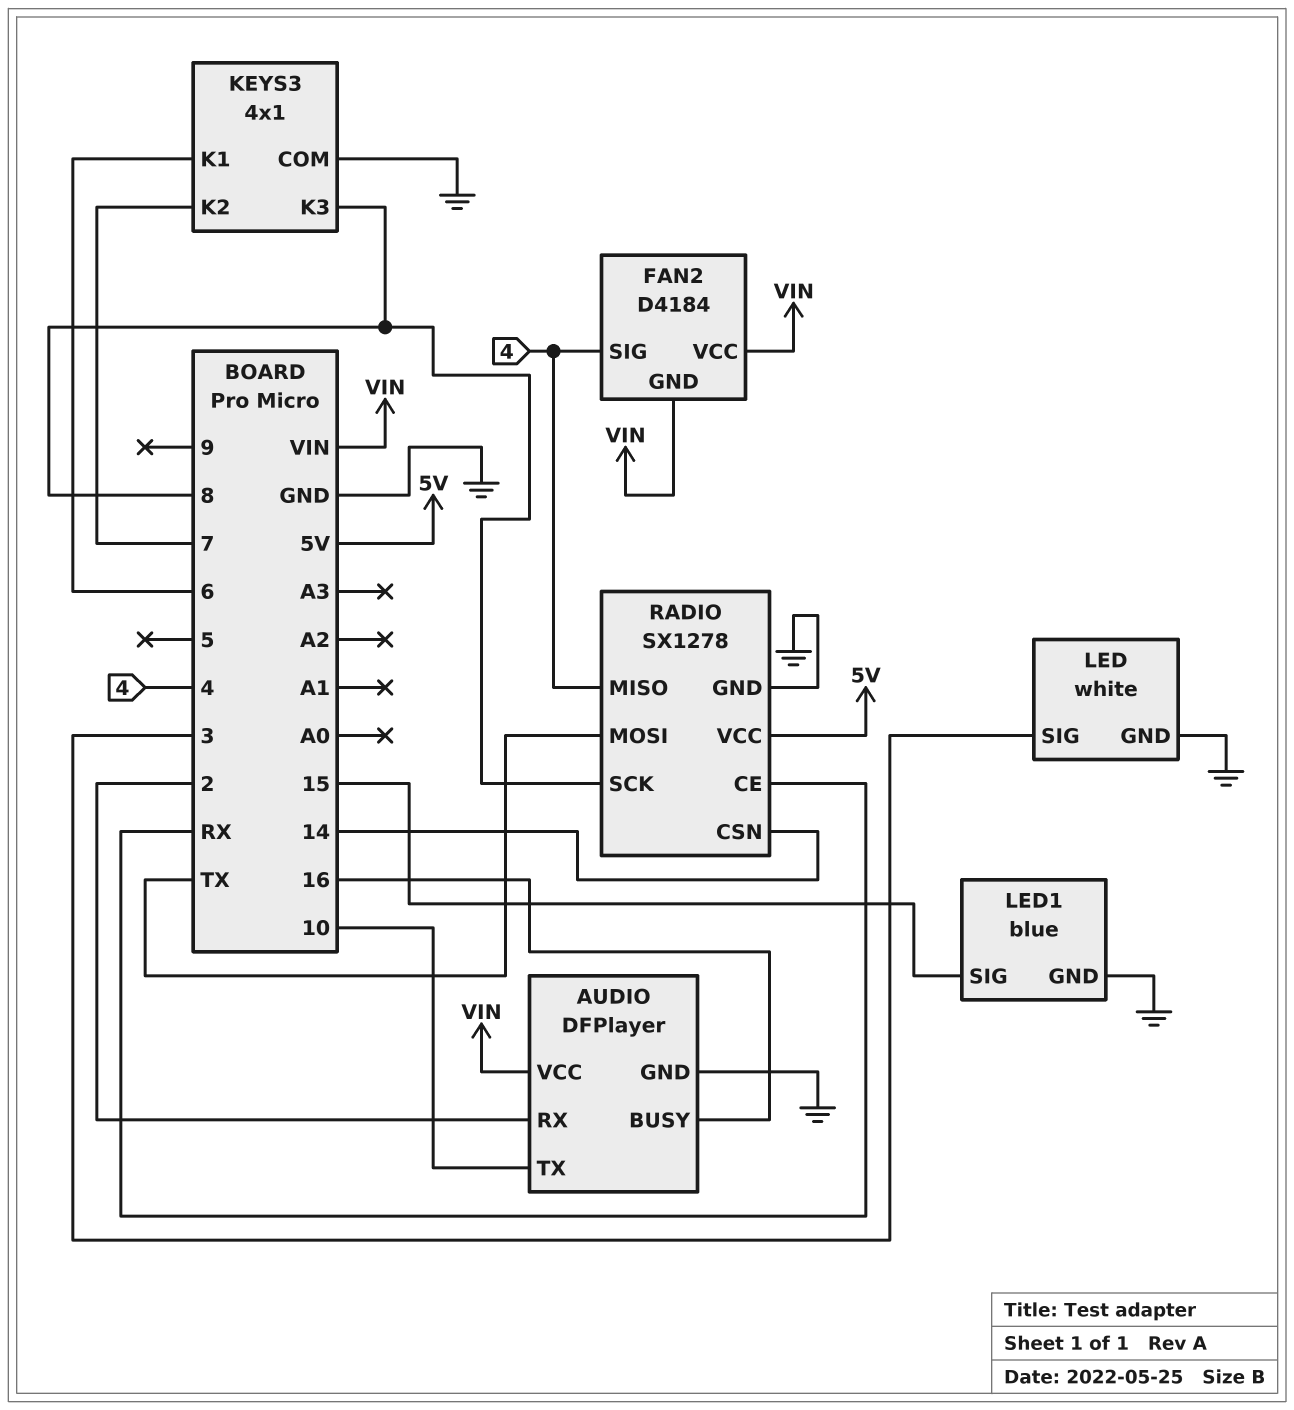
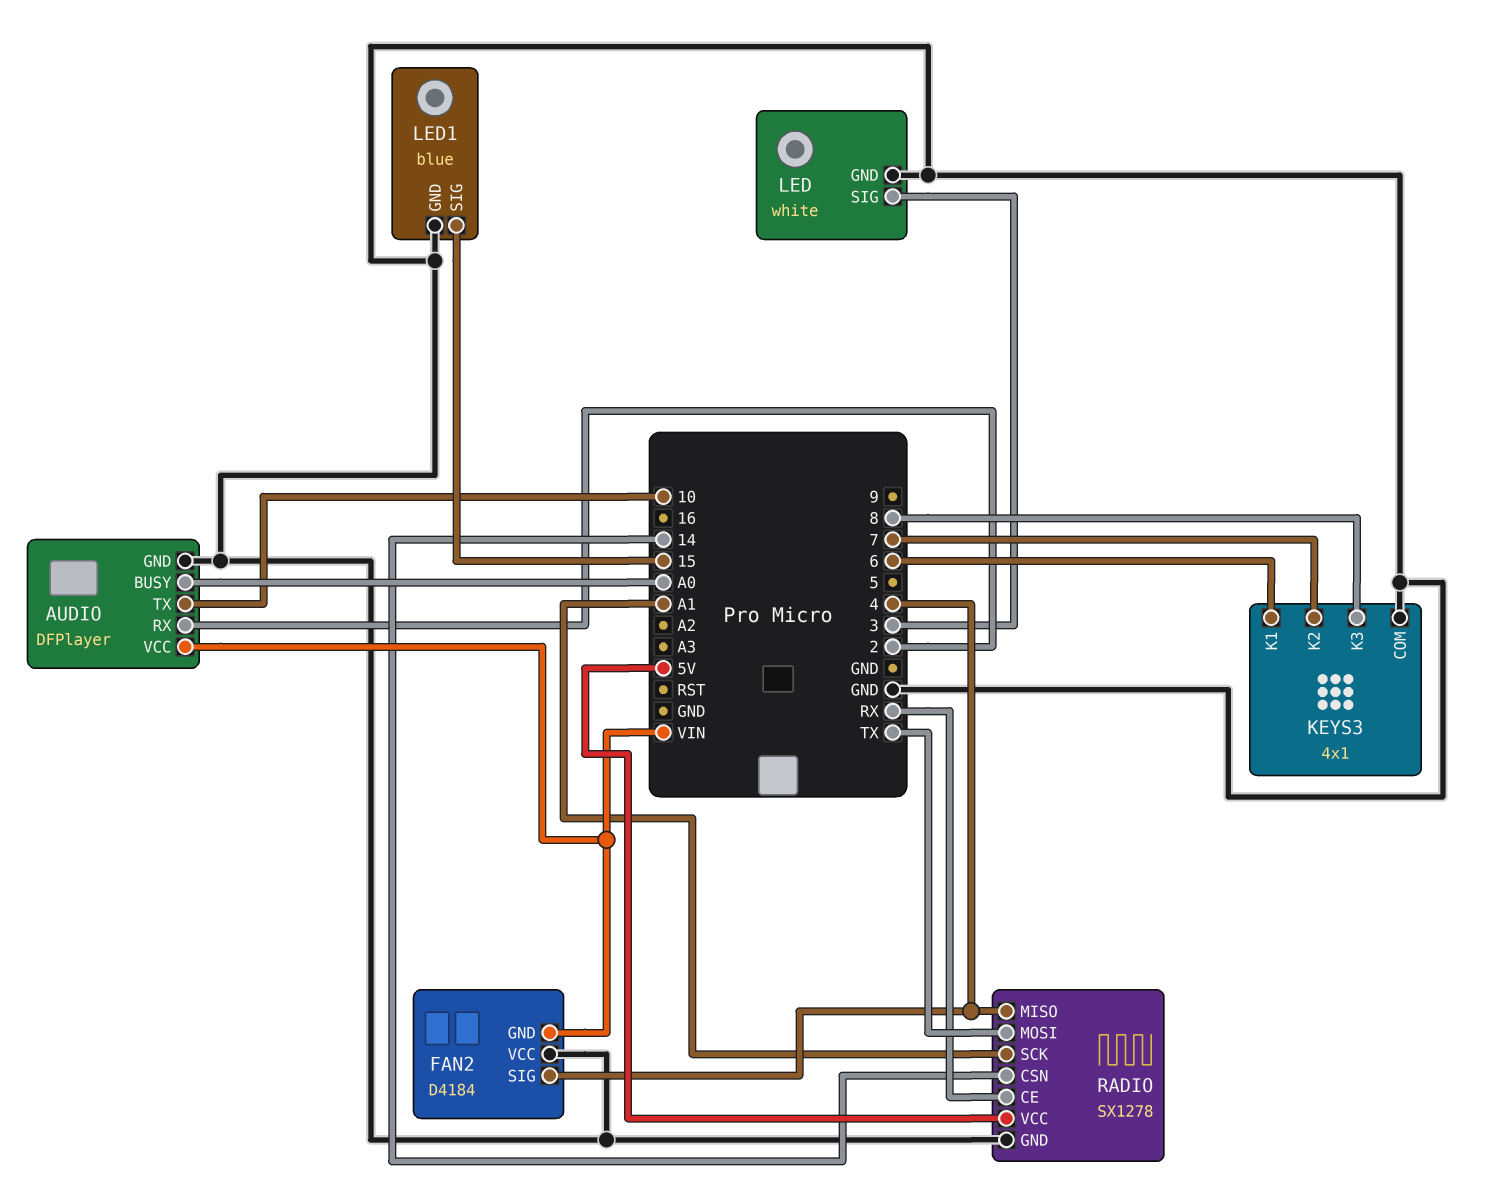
AUDIO pin BUSY: 16 -> A0
FAN2 pin VCC: VIN -> GND
RADIO pin SCK: 8 -> A1

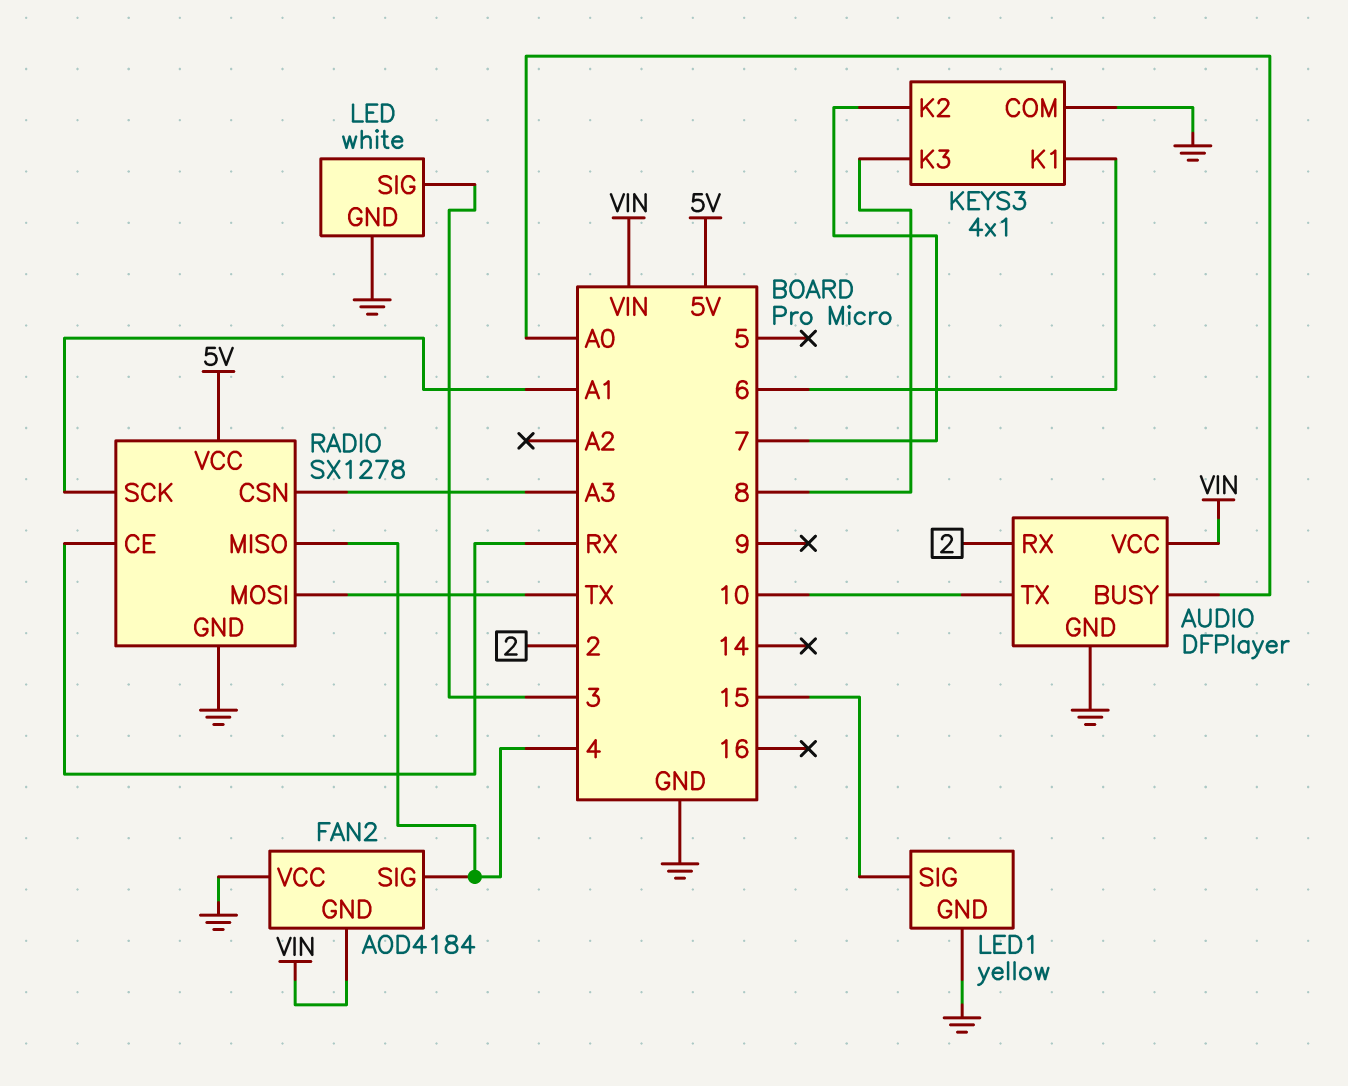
FAN2: D4184 -> AOD4184
LED1: blue -> yellow
RADIO pin CSN: 14 -> A3

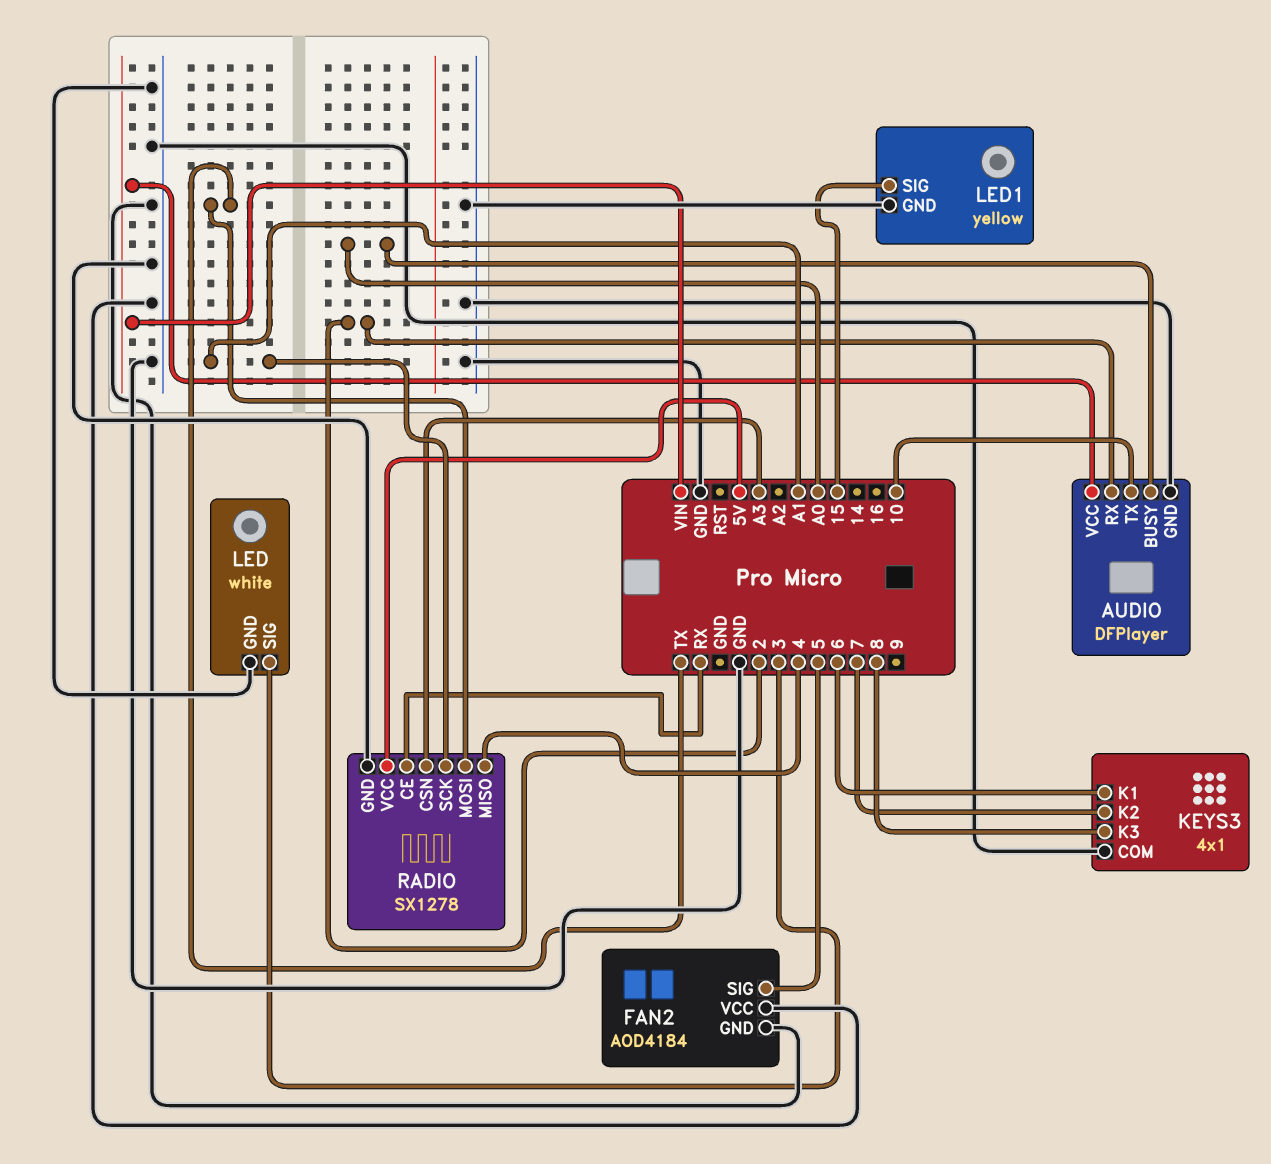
FAN2 pin GND: VIN -> GND
FAN2 pin SIG: 4 -> 5

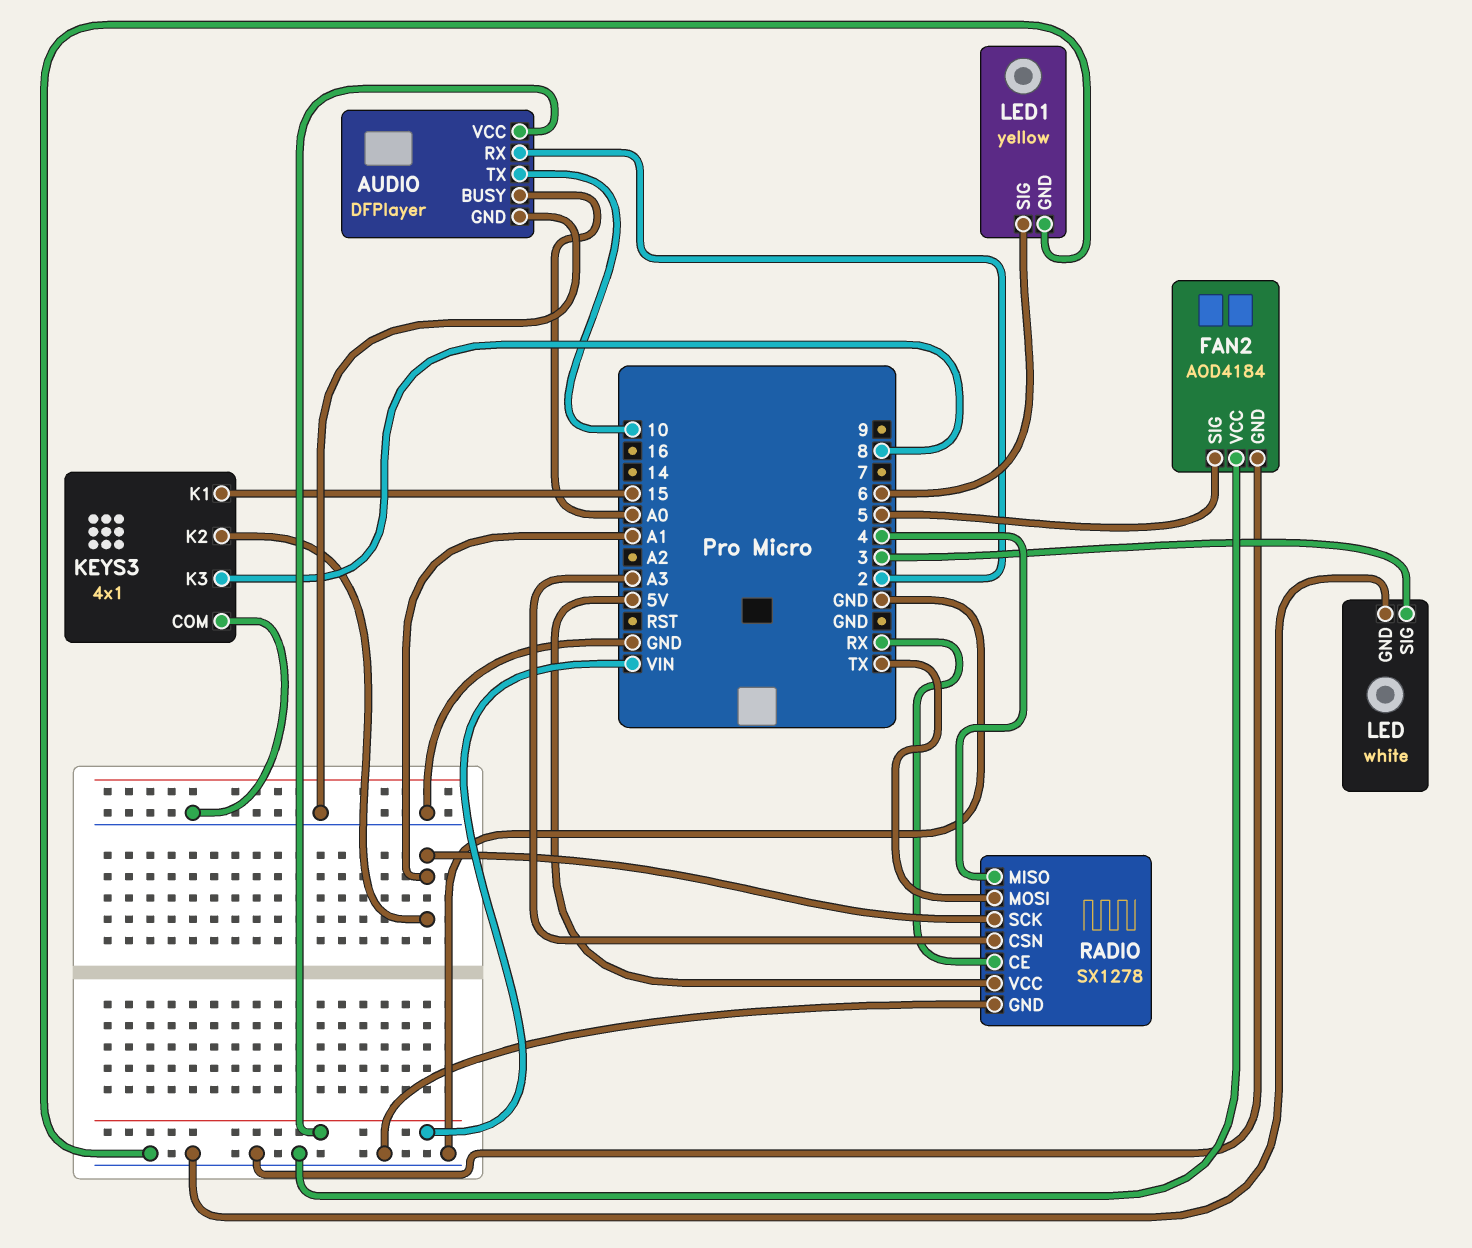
KEYS3 pin K1: 6 -> 15
KEYS3 pin K2: 7 -> A1
LED1 pin SIG: 15 -> 6

